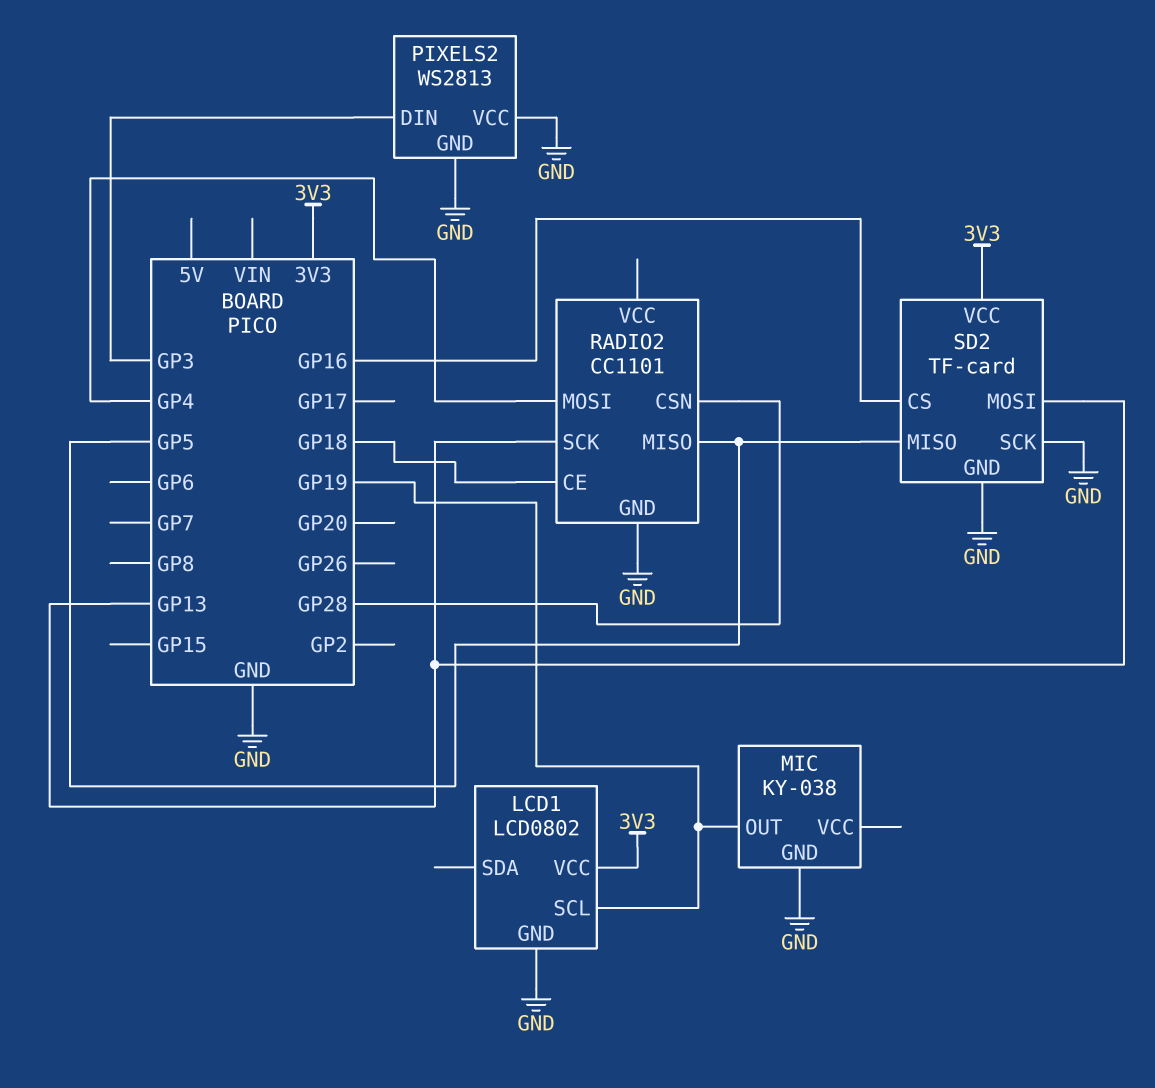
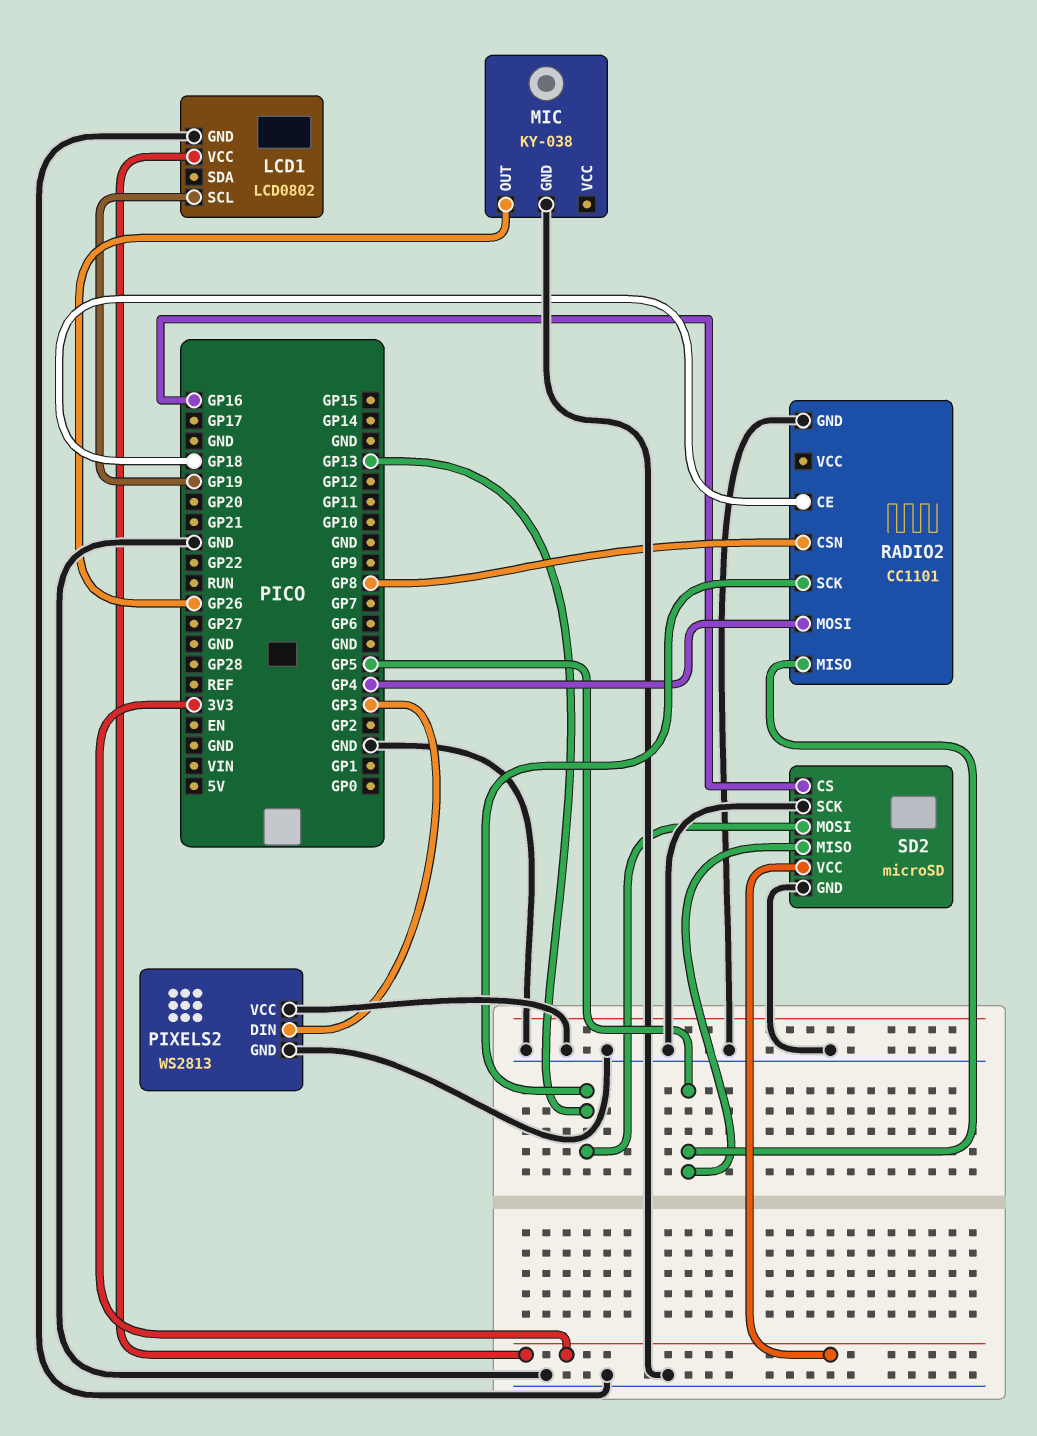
MIC pin OUT: GP19 -> GP26
RADIO2 pin CSN: GP28 -> GP8
SD2: TF-card -> microSD

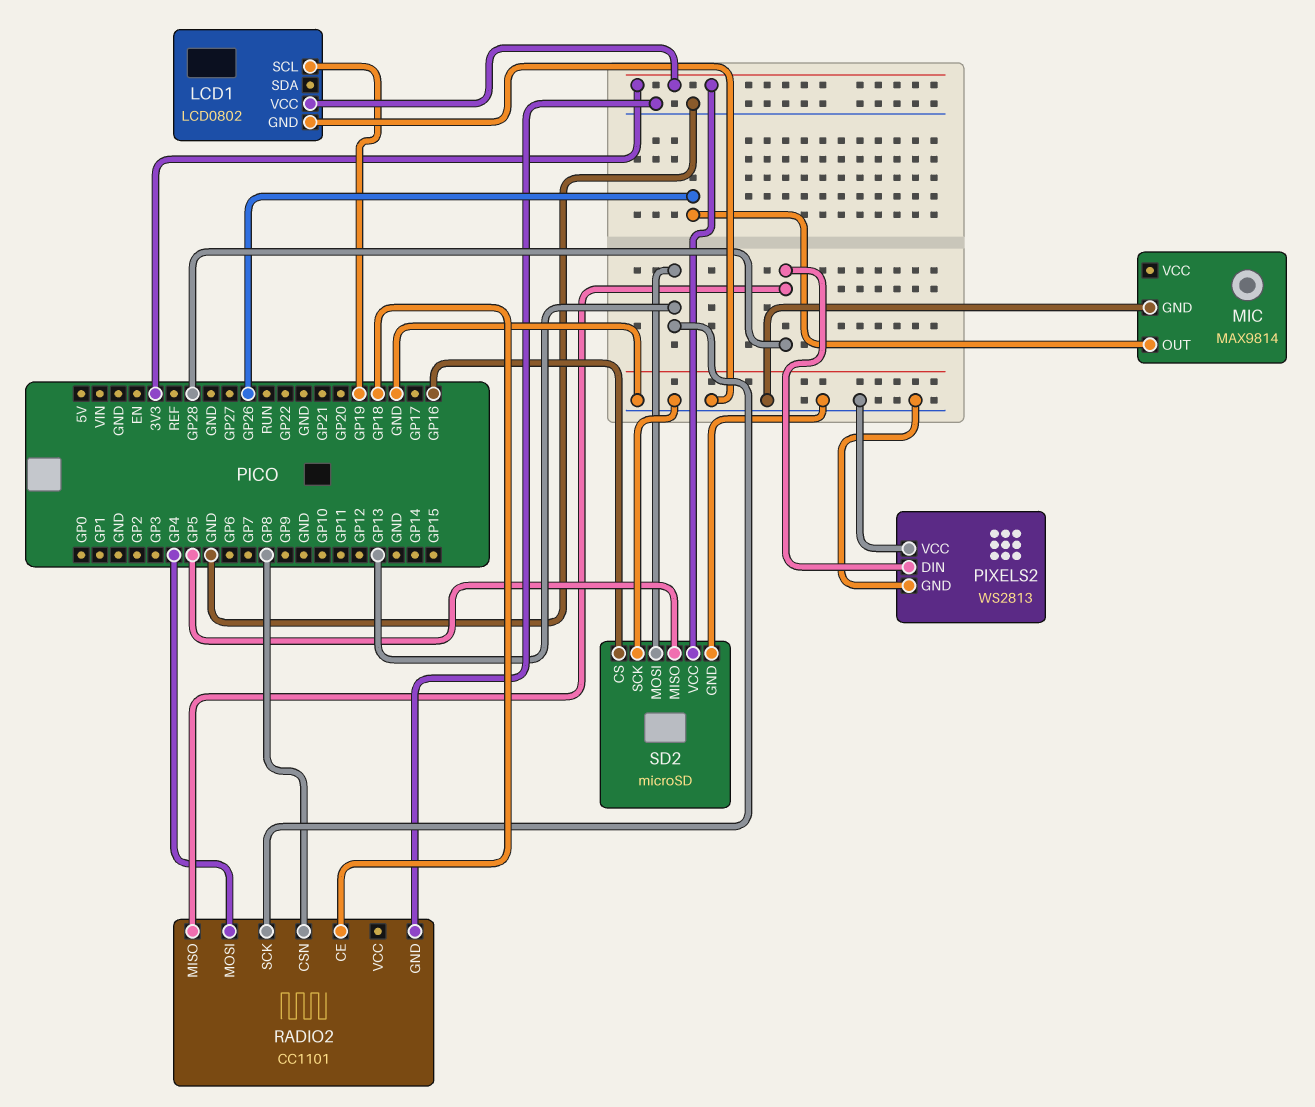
MIC: KY-038 -> MAX9814
PIXELS2 pin DIN: GP3 -> GP28
RADIO2 pin MISO: GP5 -> GP28

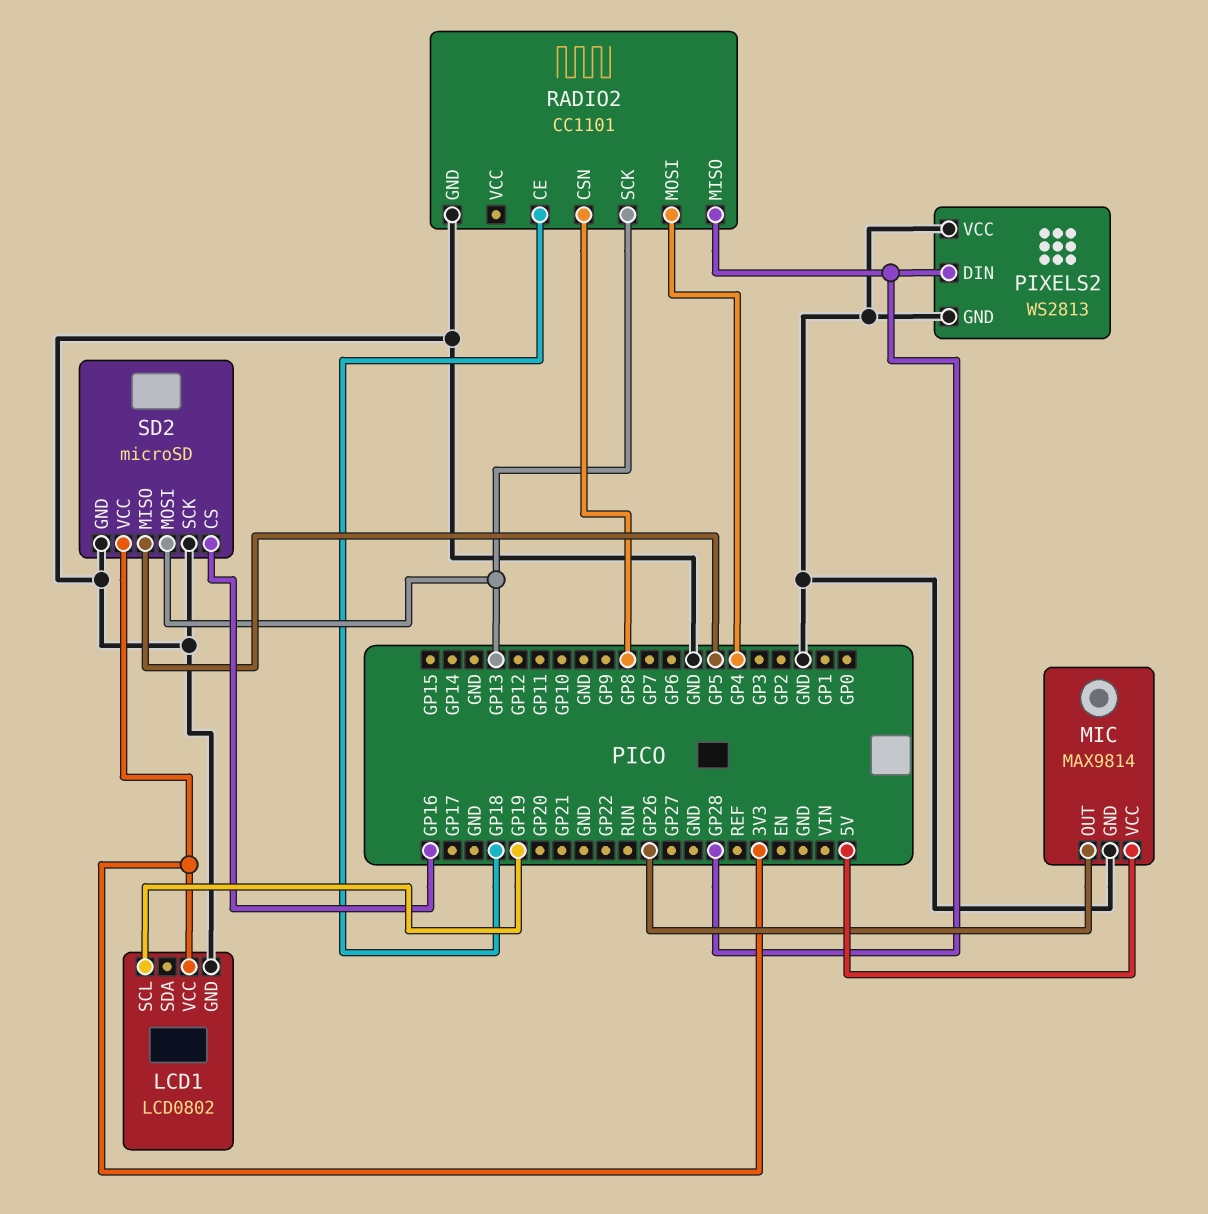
MIC pin VCC: none -> 5V

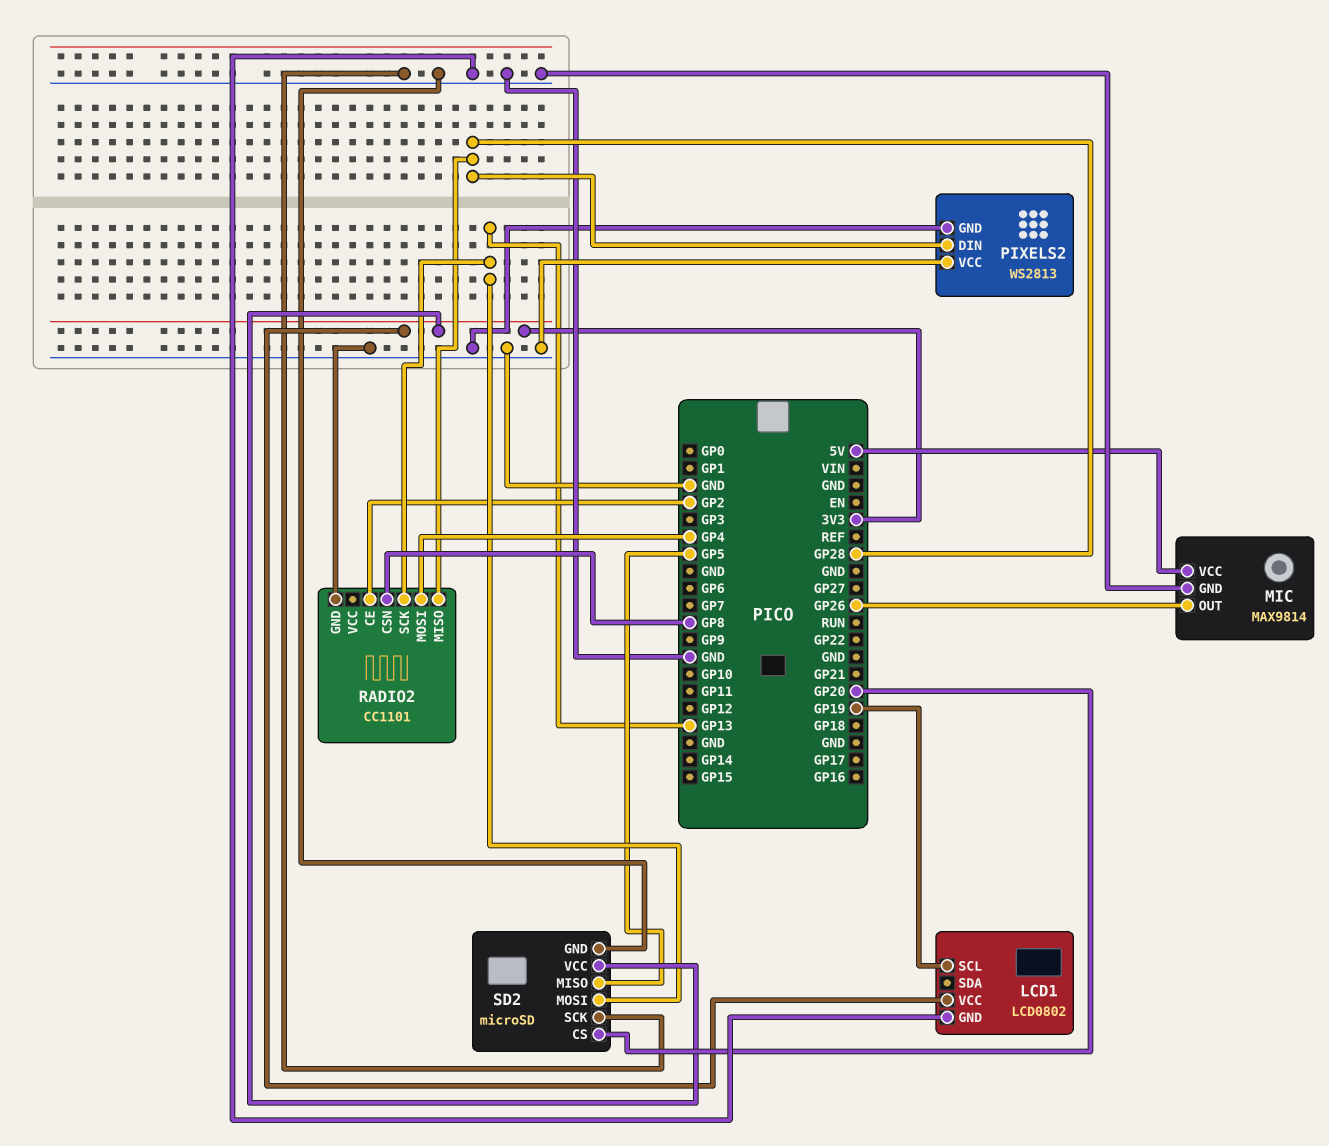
RADIO2 pin CE: GP18 -> GP2
SD2 pin CS: GP16 -> GP20

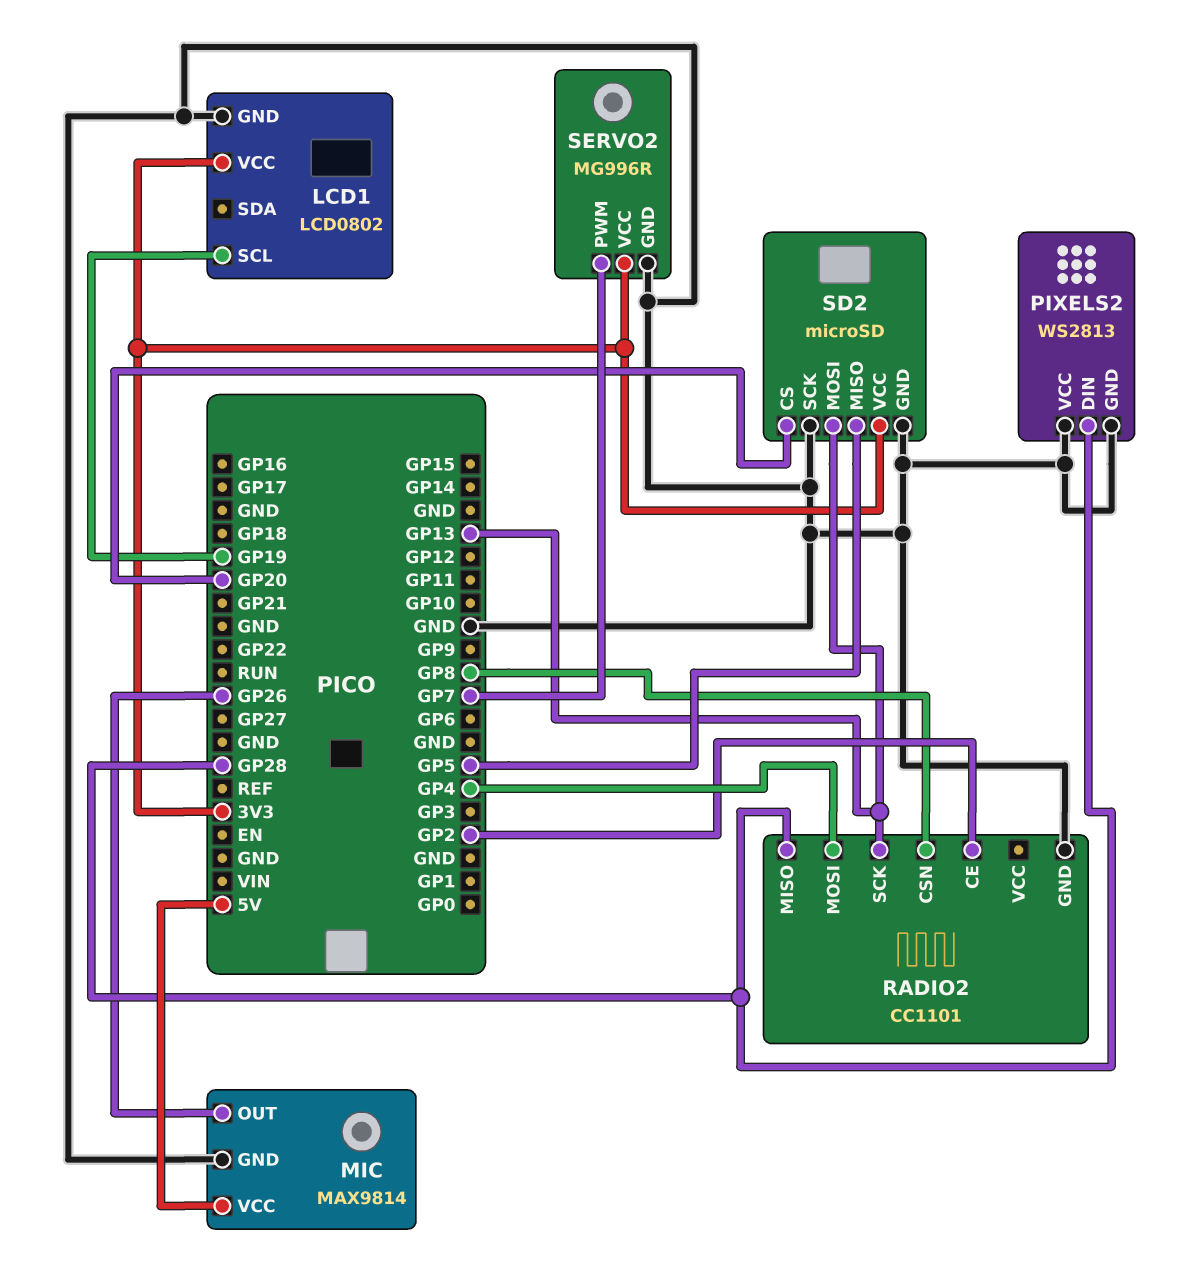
SERVO2: none -> MG996R
SERVO2 pin GND: none -> GND
SERVO2 pin PWM: none -> GP7
SERVO2 pin VCC: none -> 3V3

